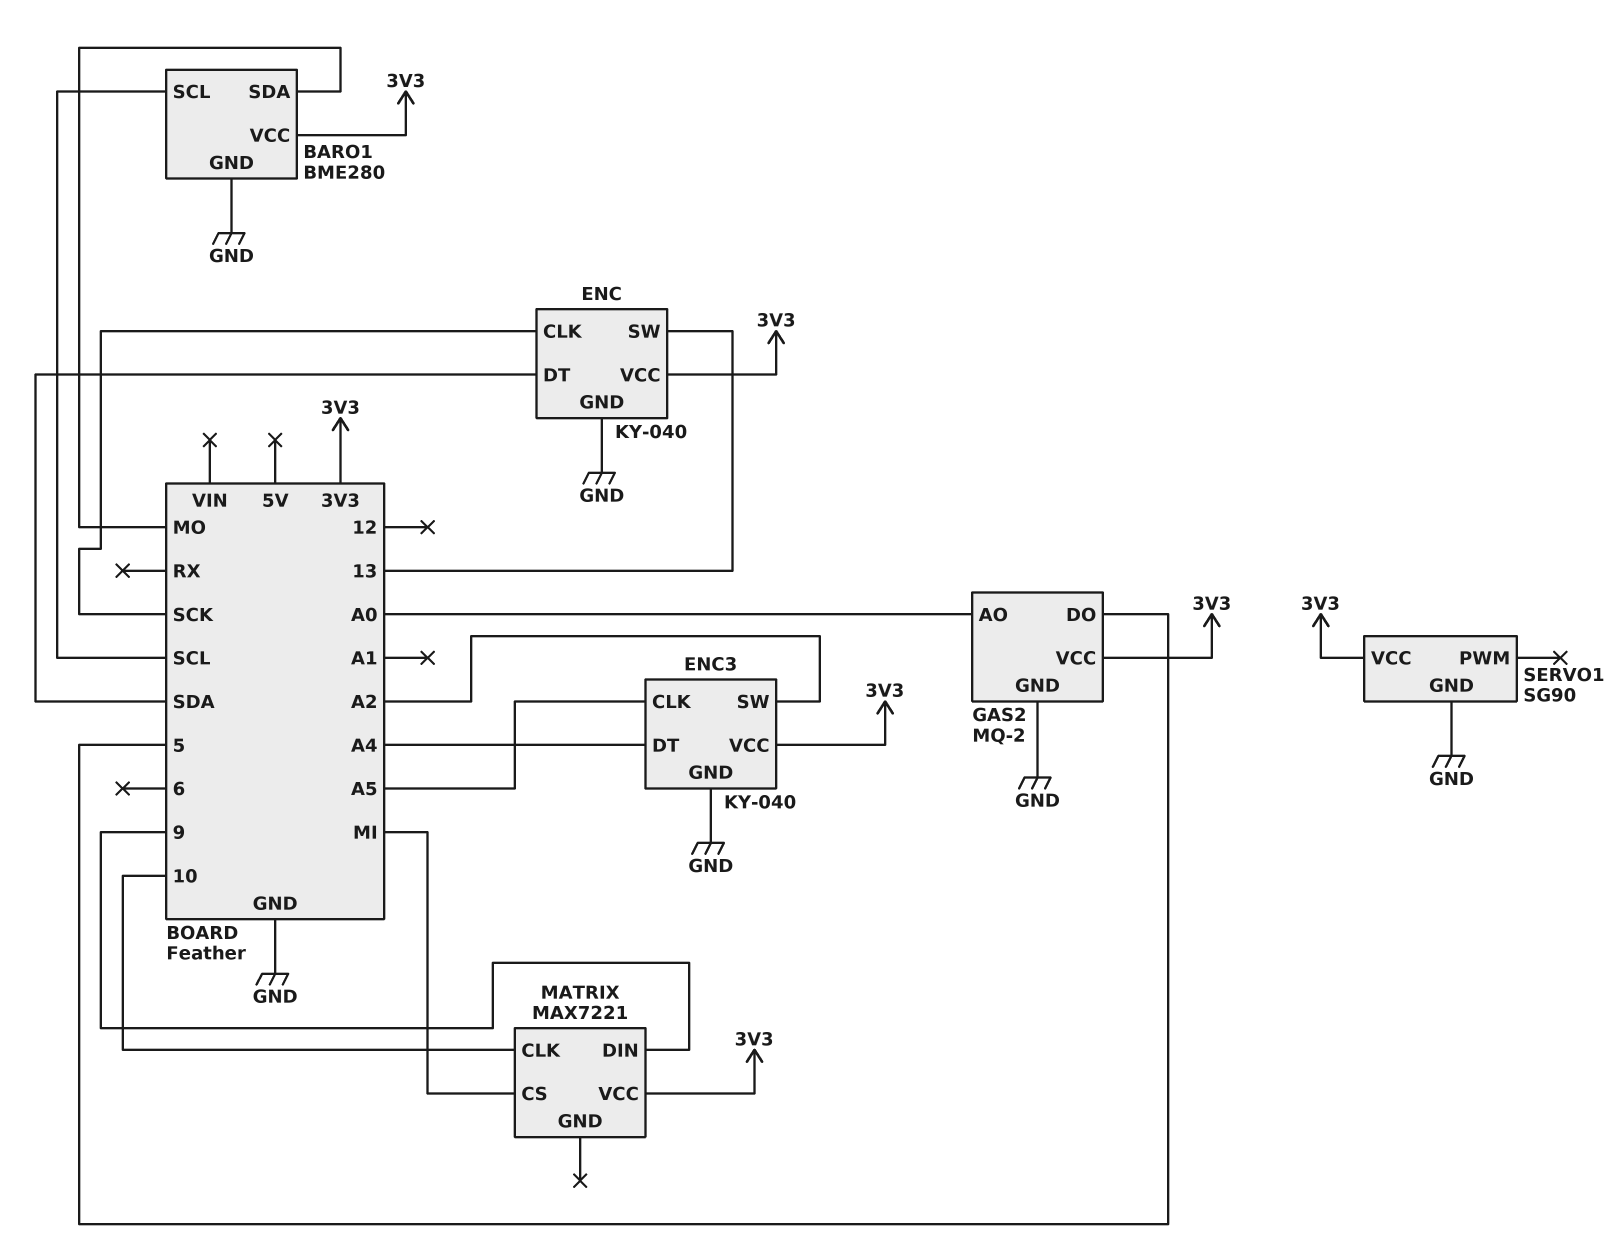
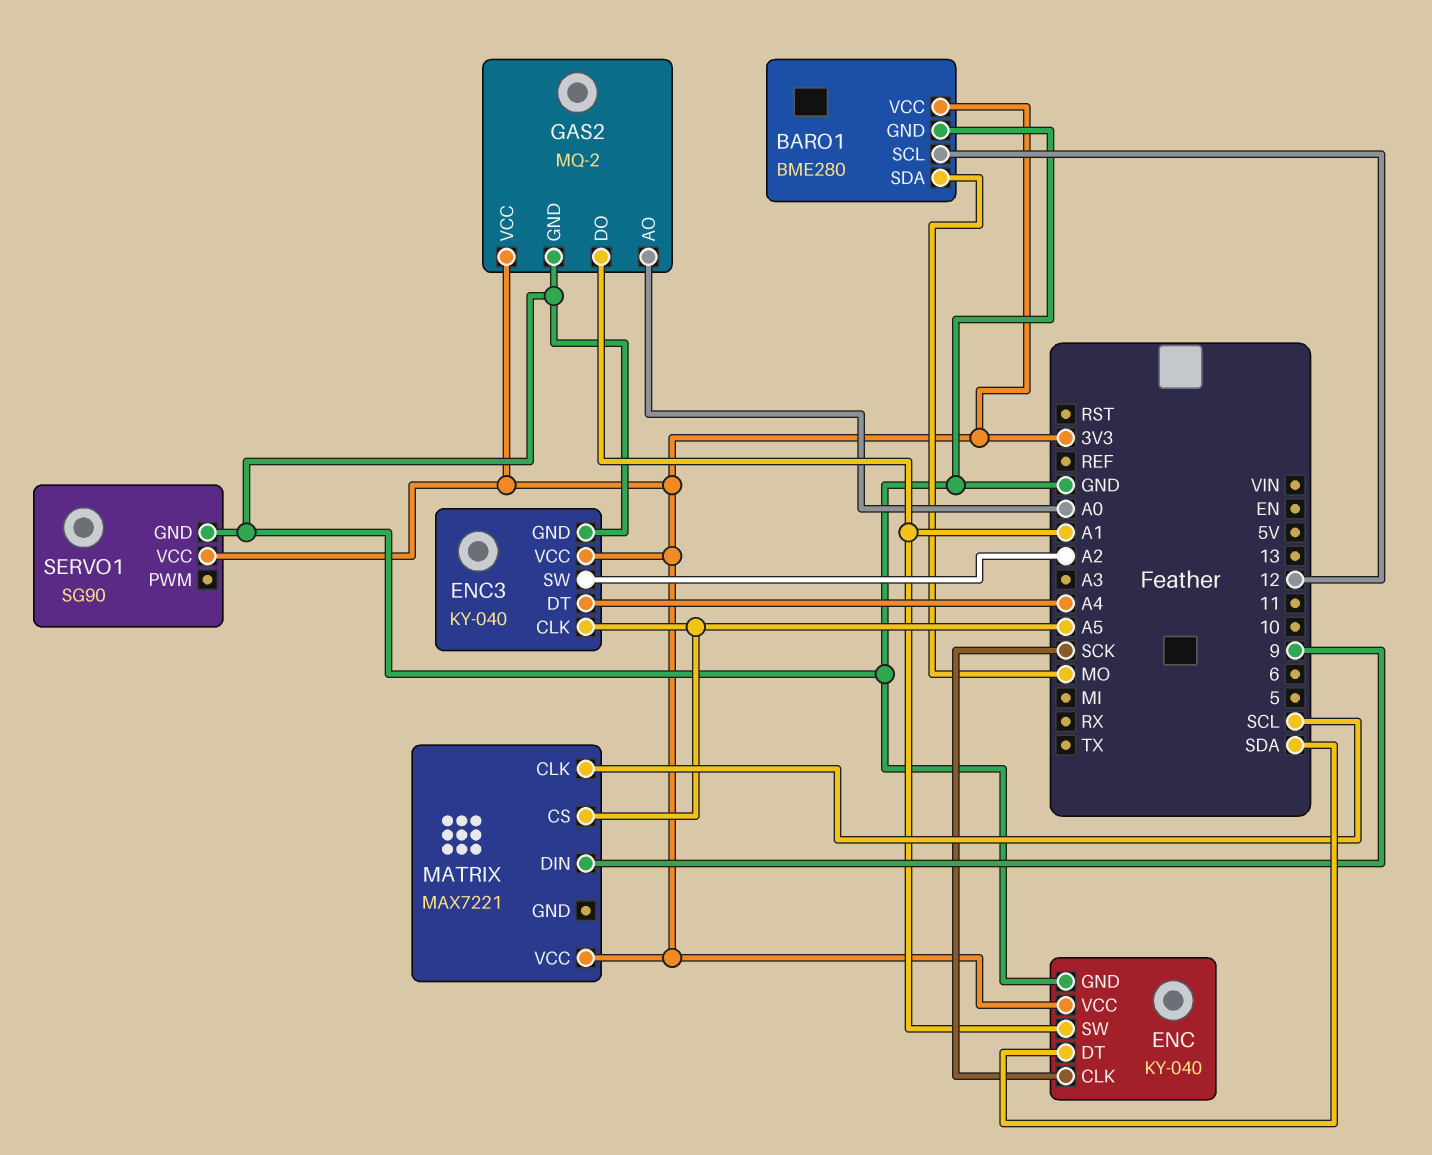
BARO1 pin SCL: SCL -> 12
ENC pin SW: 13 -> A1
GAS2 pin DO: 5 -> A1
MATRIX pin CLK: 10 -> SCL
MATRIX pin CS: MI -> A5

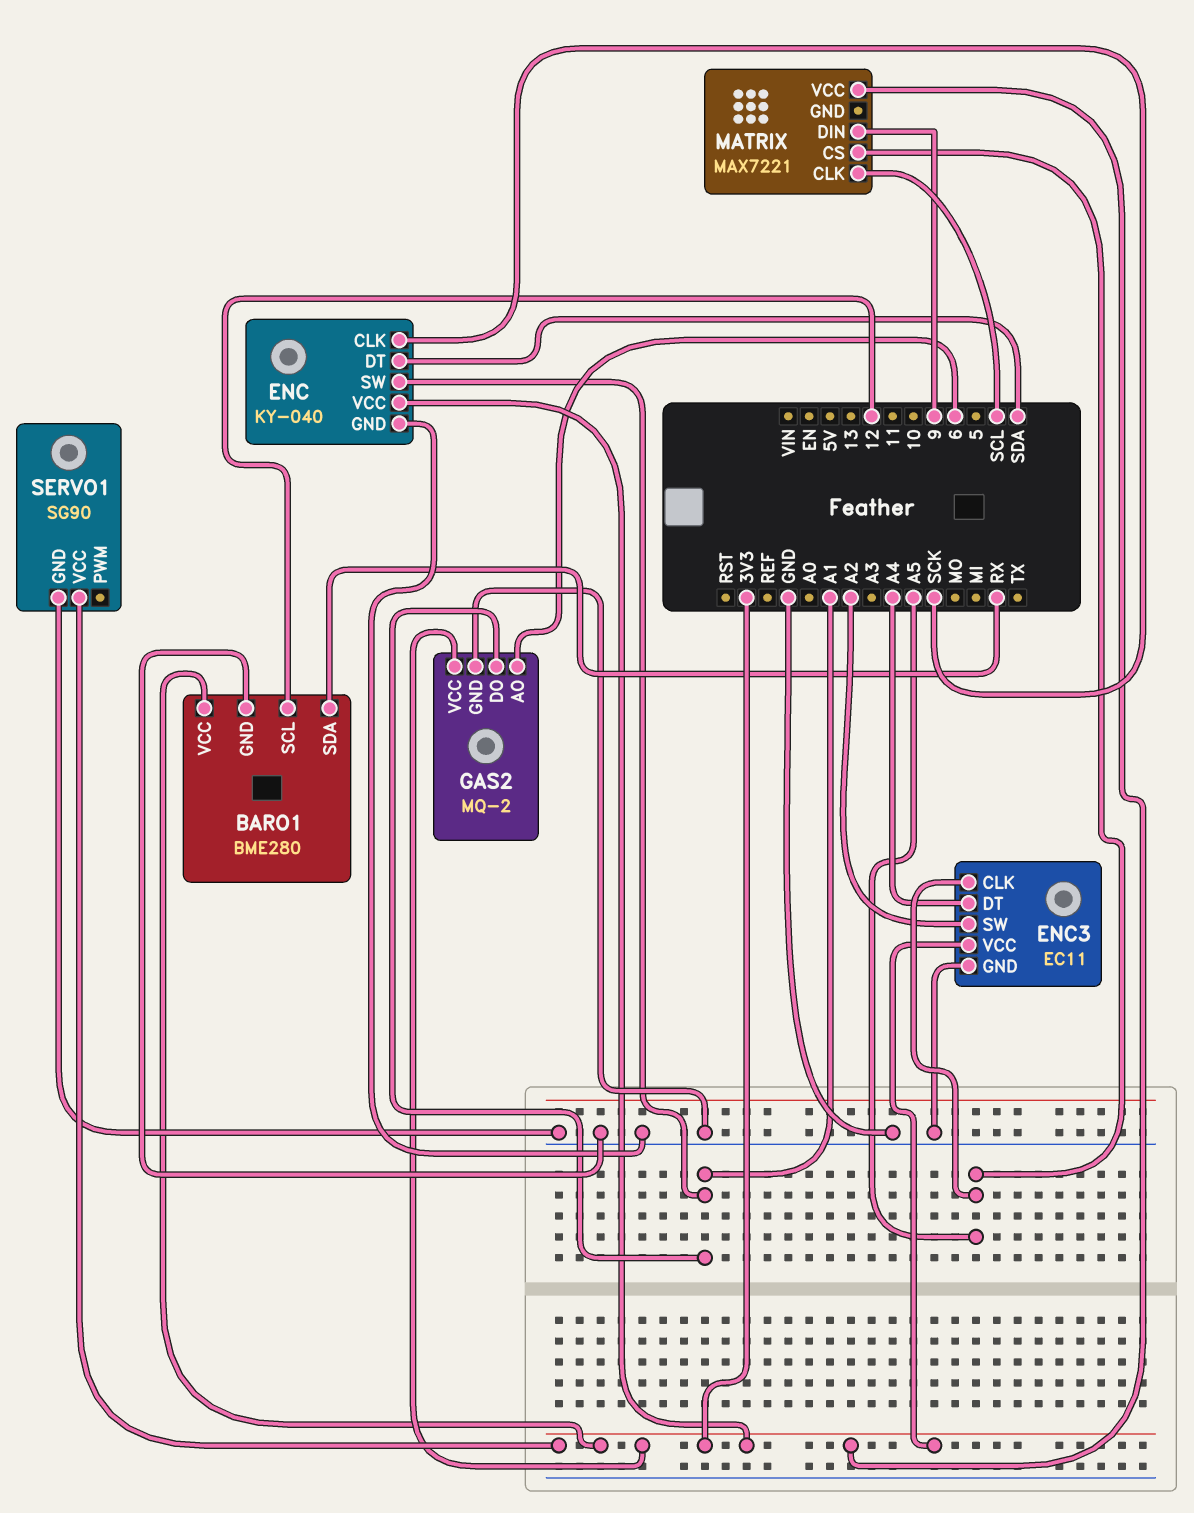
BARO1 pin SDA: MO -> RX
ENC3: KY-040 -> EC11
GAS2 pin AO: A0 -> 6

